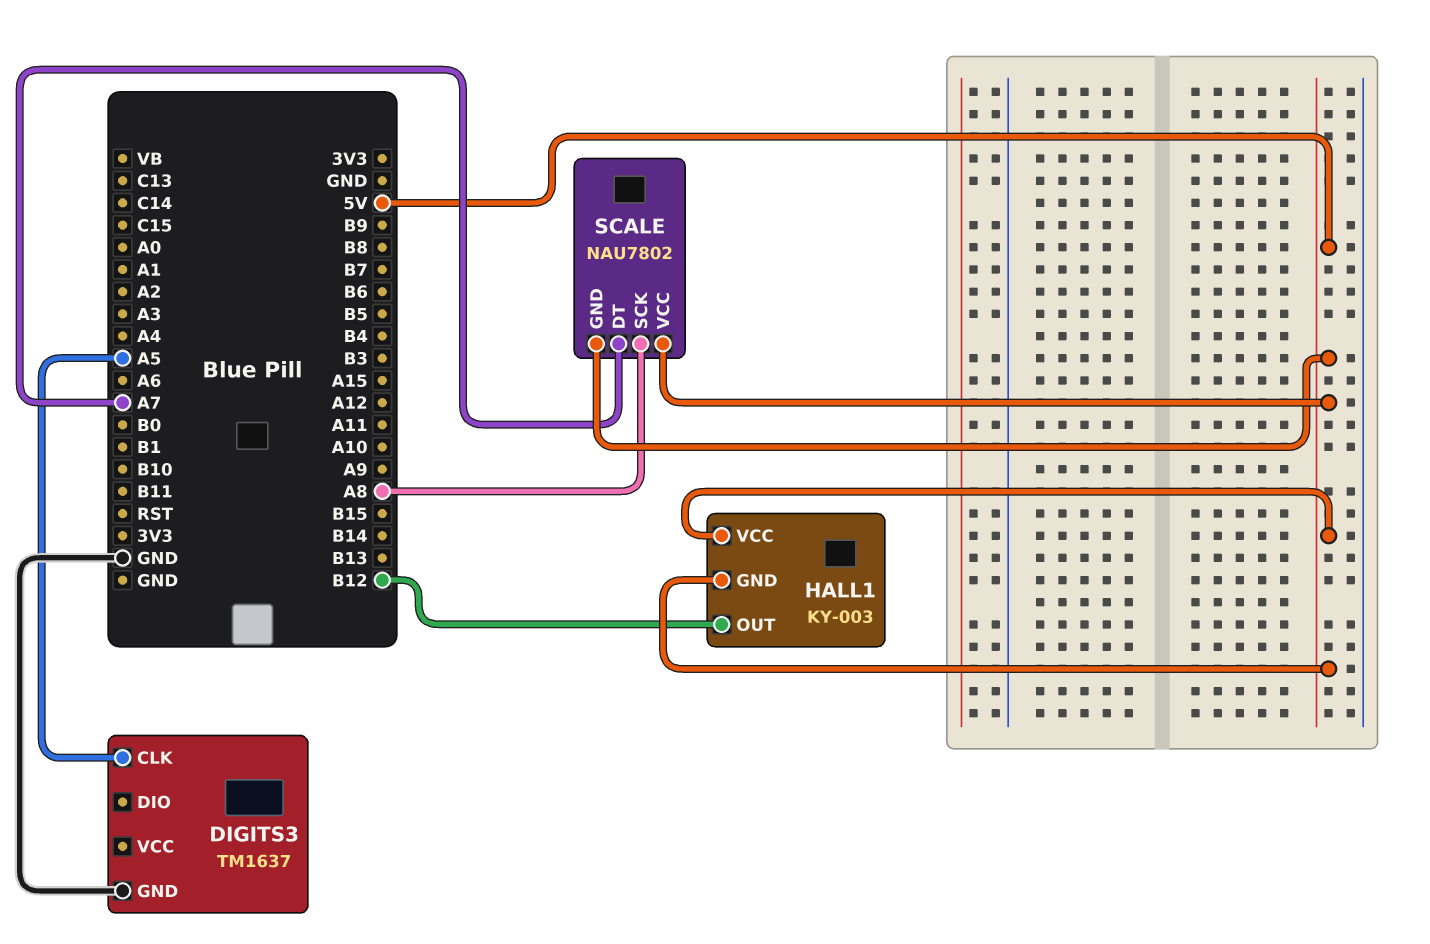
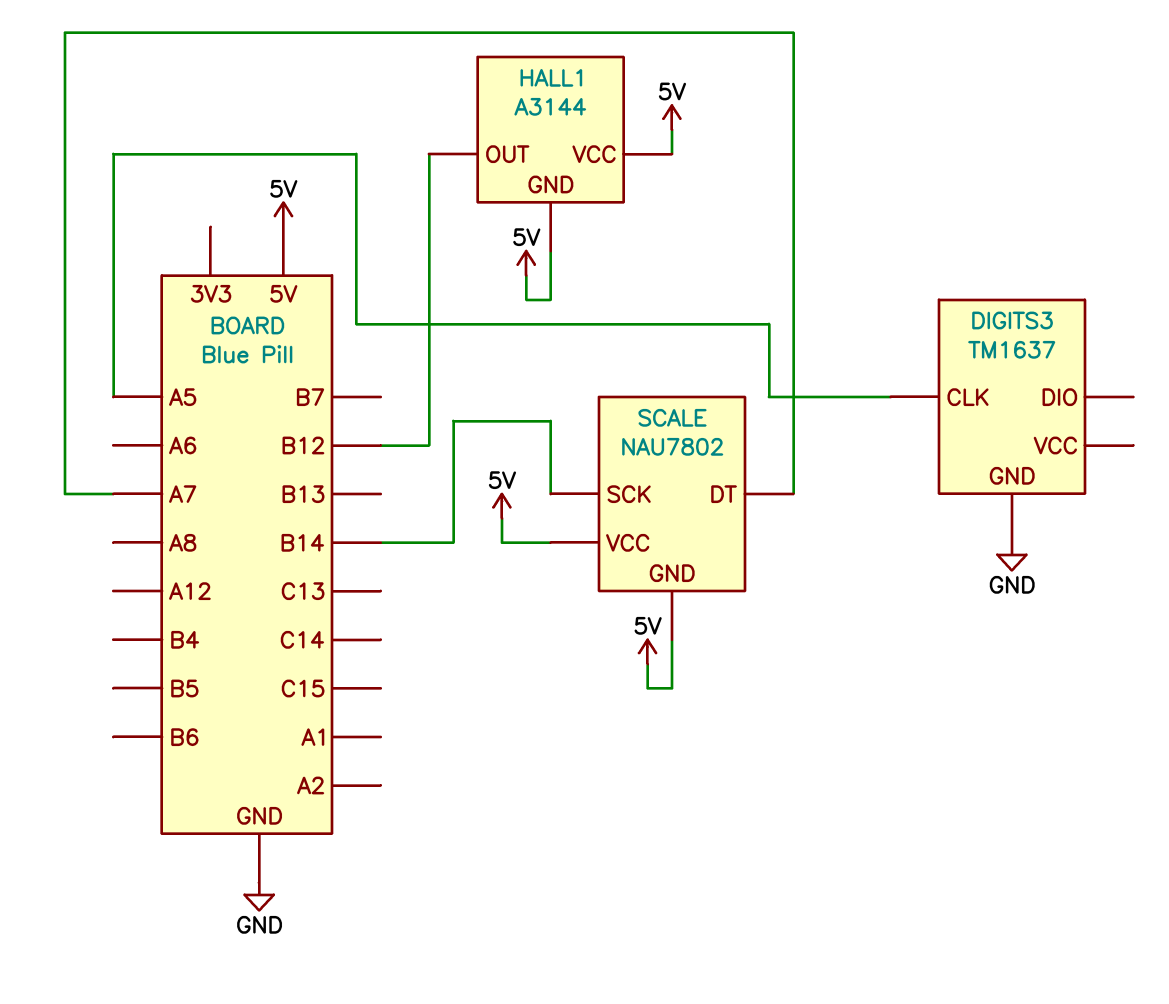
HALL1: KY-003 -> A3144
SCALE pin SCK: A8 -> B14

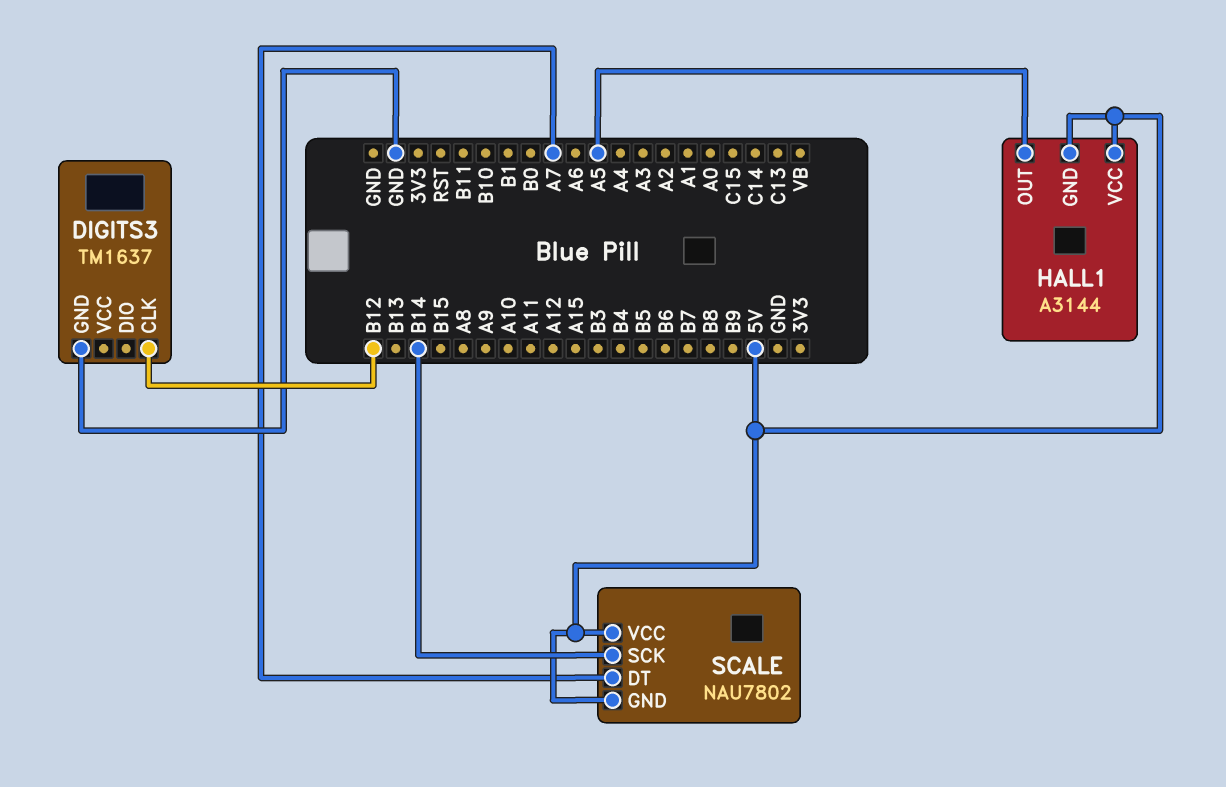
DIGITS3 pin CLK: A5 -> B12
HALL1 pin OUT: B12 -> A5

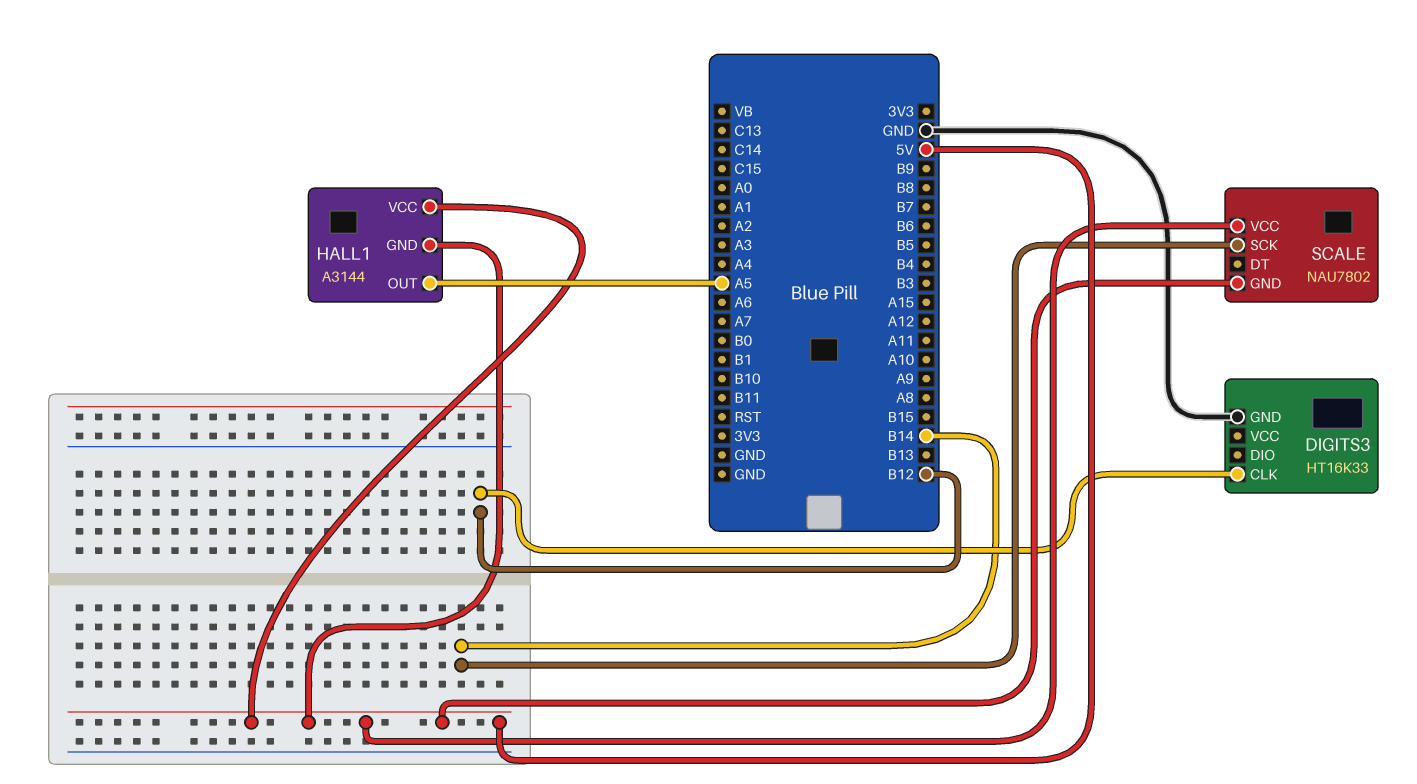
DIGITS3: TM1637 -> HT16K33
SCALE pin DT: A7 -> none

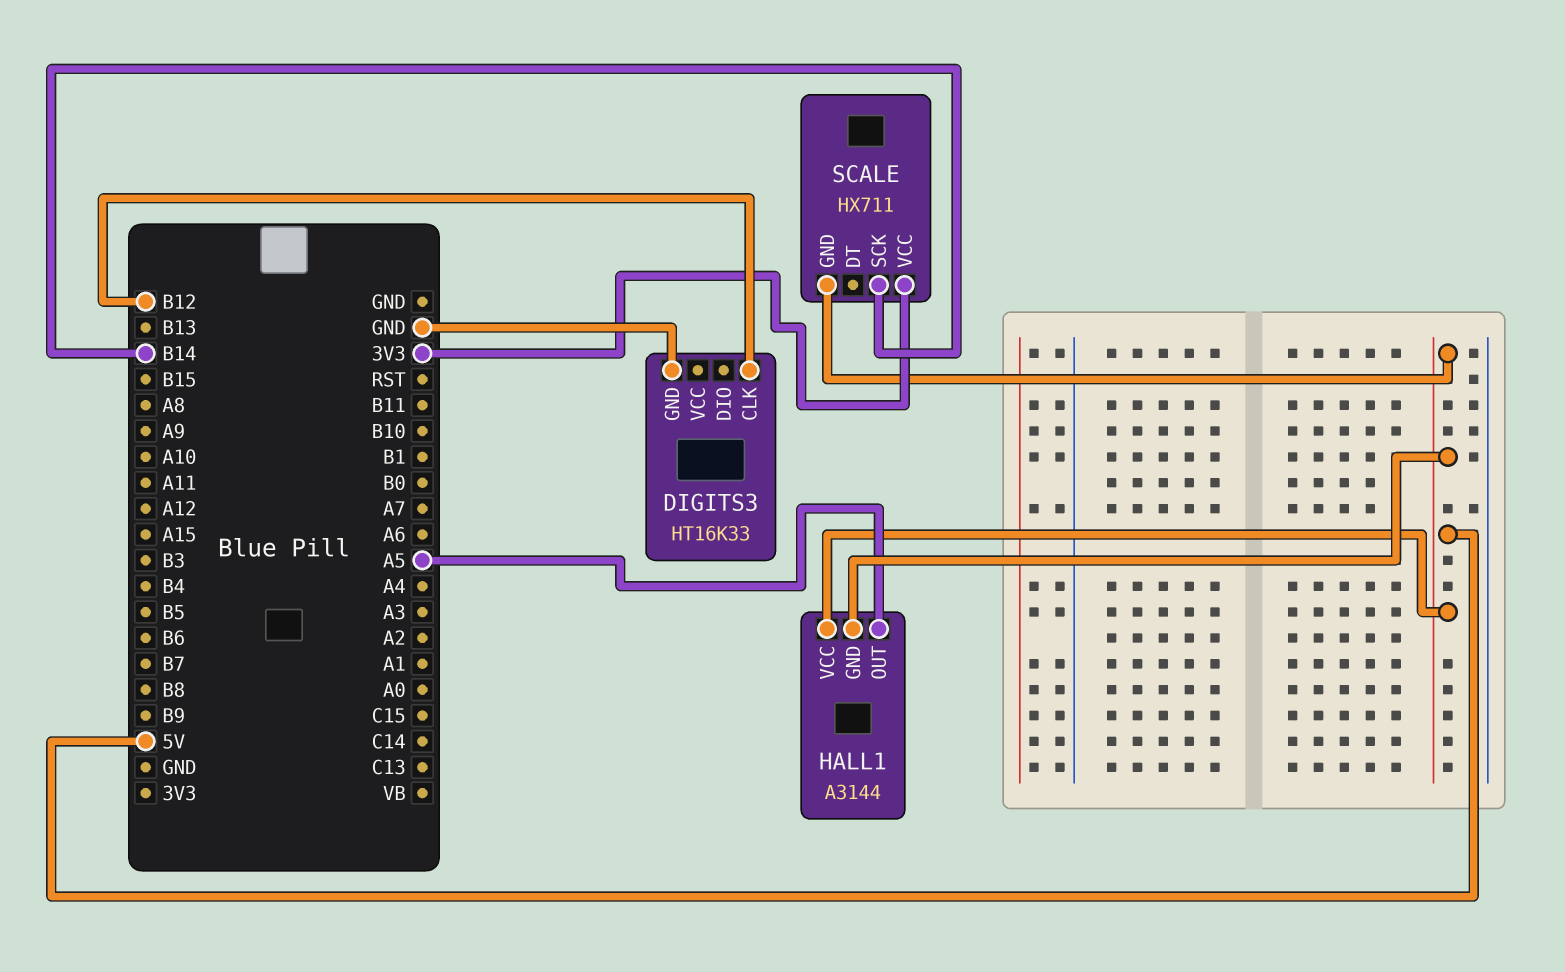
SCALE: NAU7802 -> HX711
SCALE pin VCC: 5V -> 3V3

